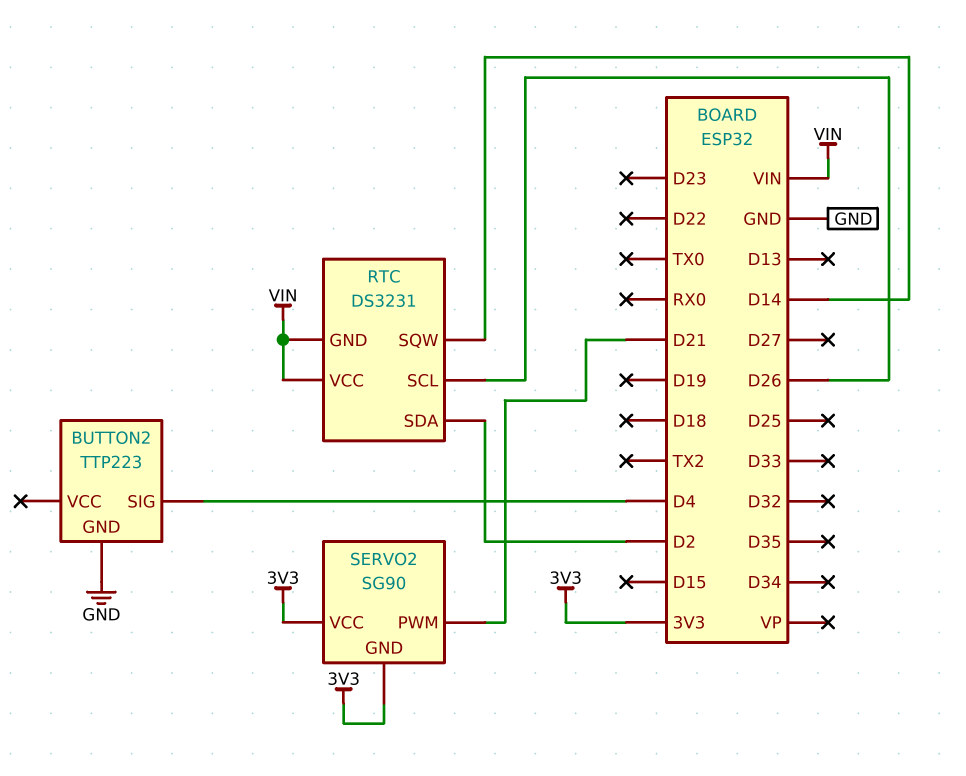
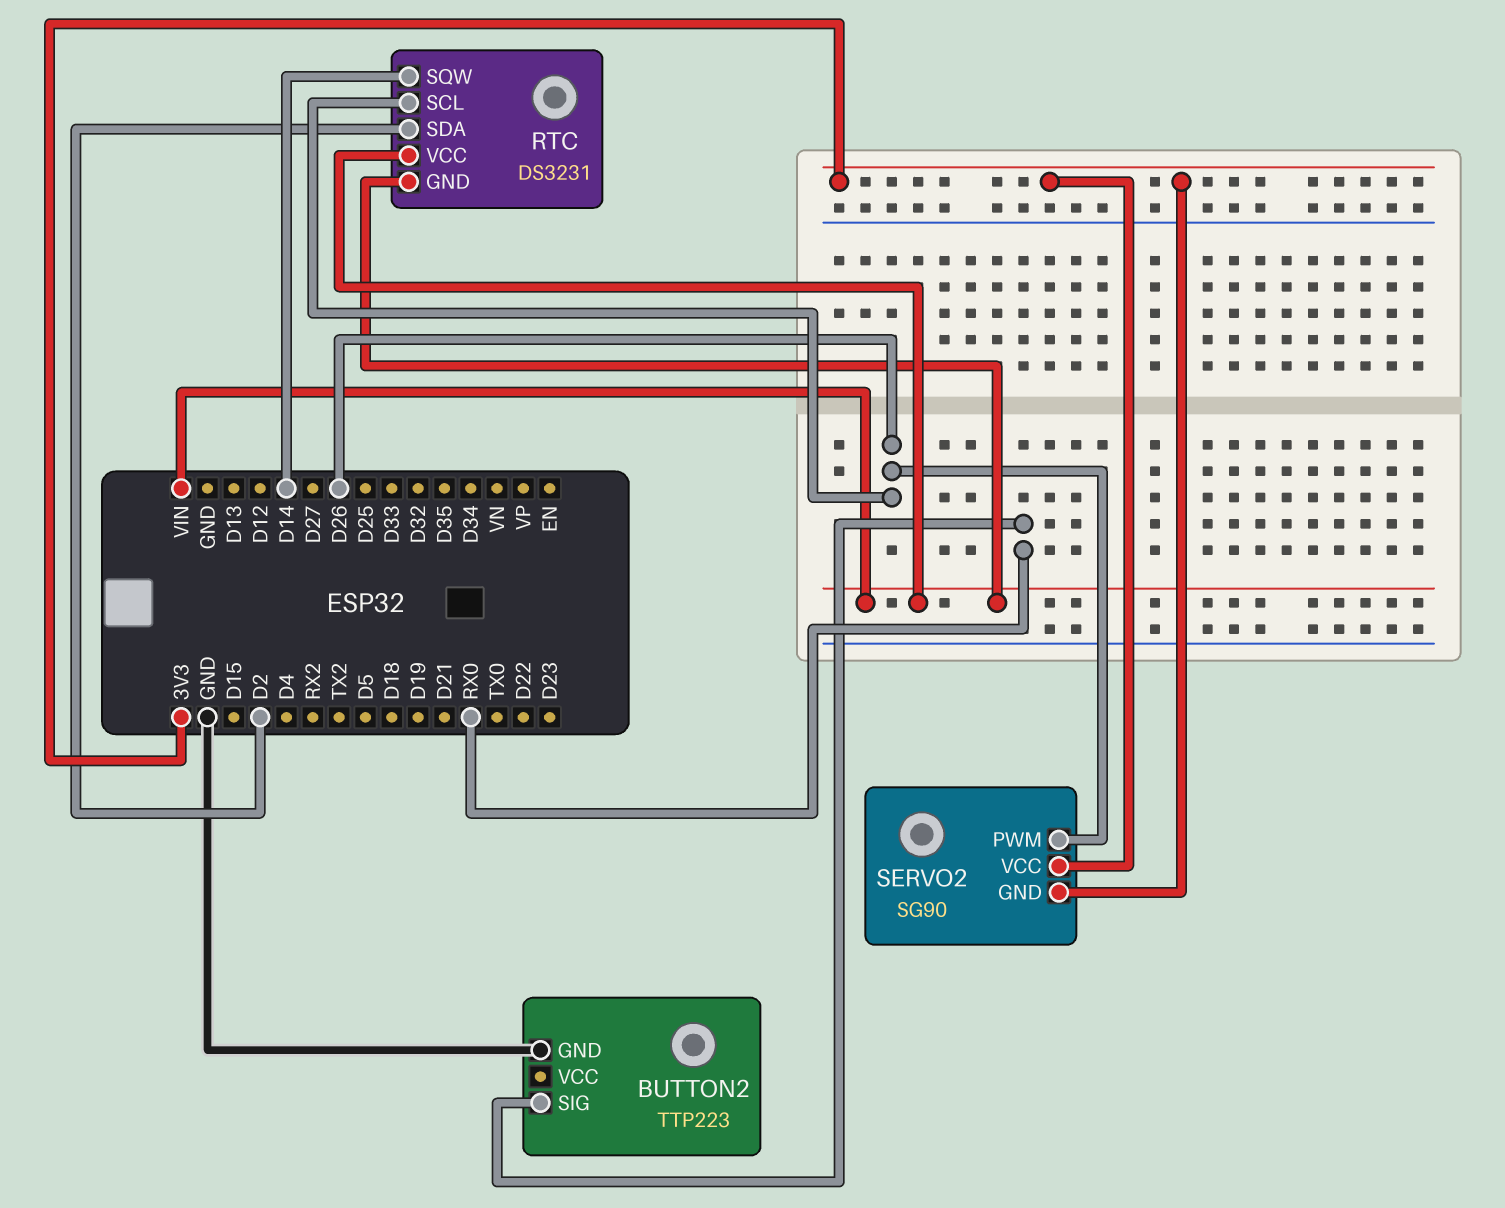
BUTTON2 pin SIG: D4 -> RX0
SERVO2 pin PWM: D21 -> D26

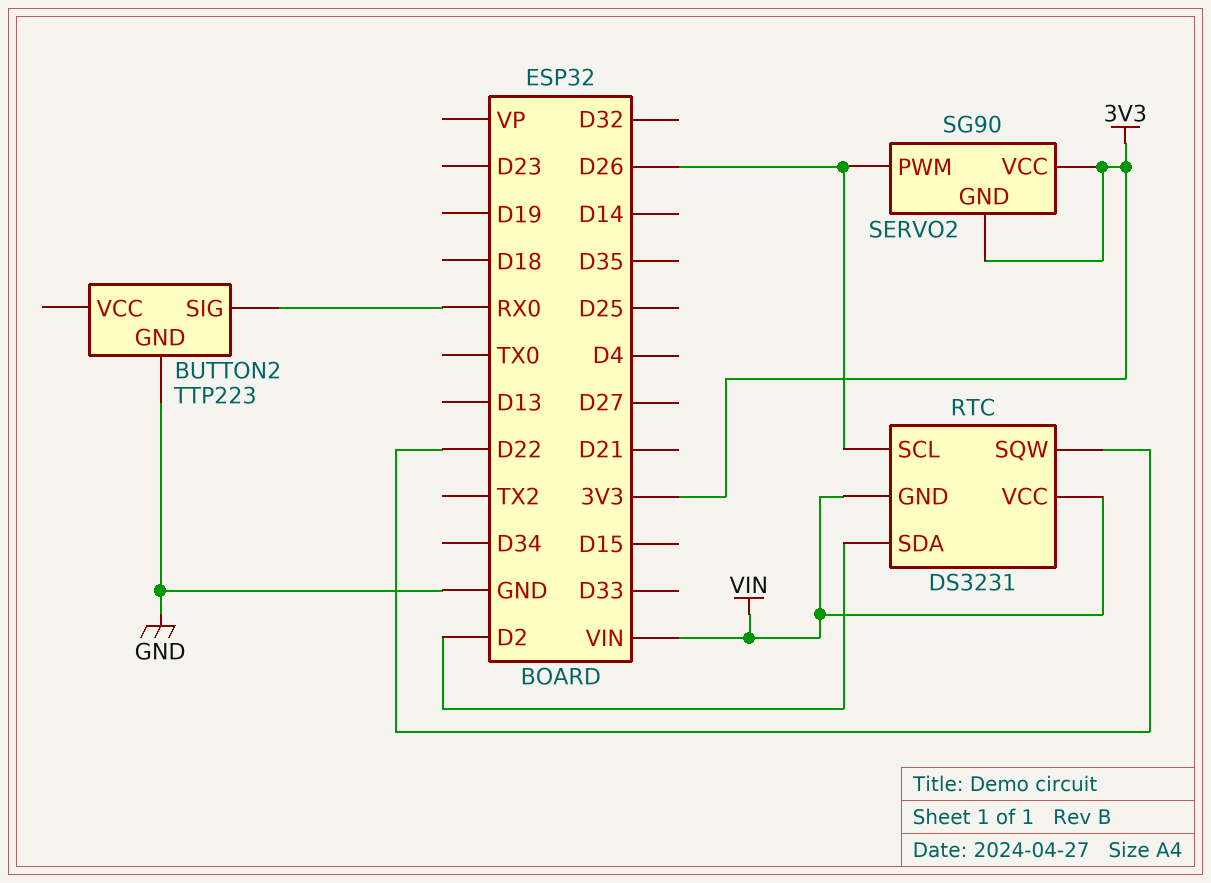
RTC pin SQW: D14 -> D22

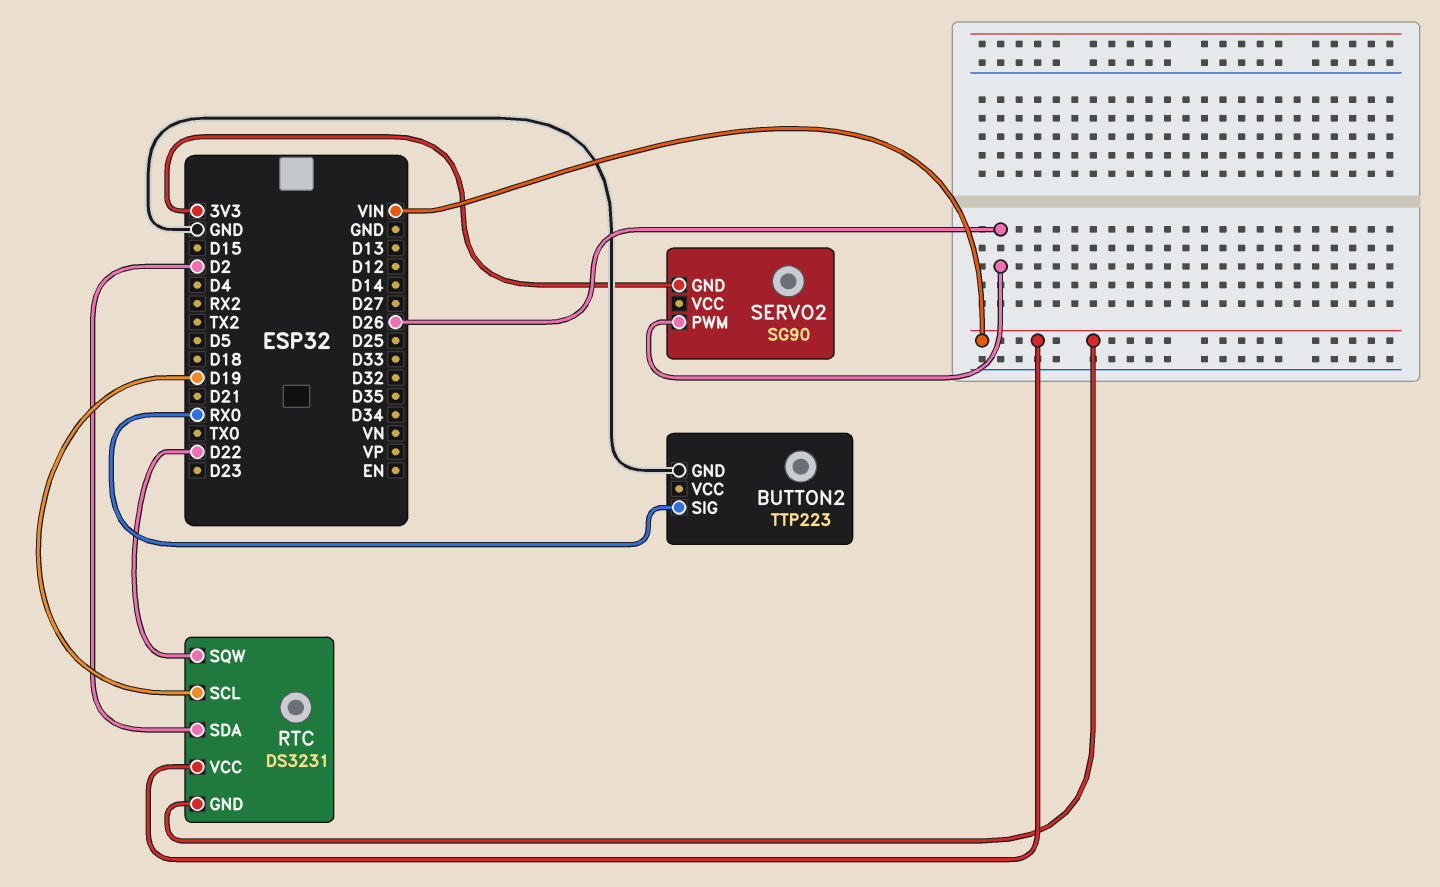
RTC pin SCL: D26 -> D19
SERVO2 pin VCC: 3V3 -> none

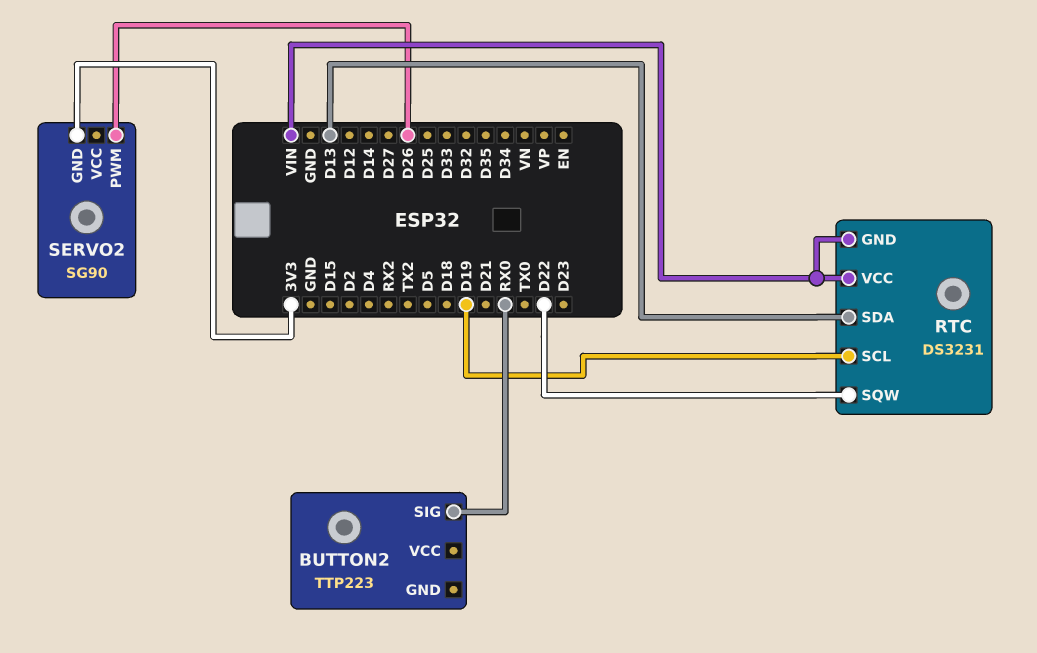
BUTTON2 pin GND: GND -> none
RTC pin SDA: D2 -> D13

